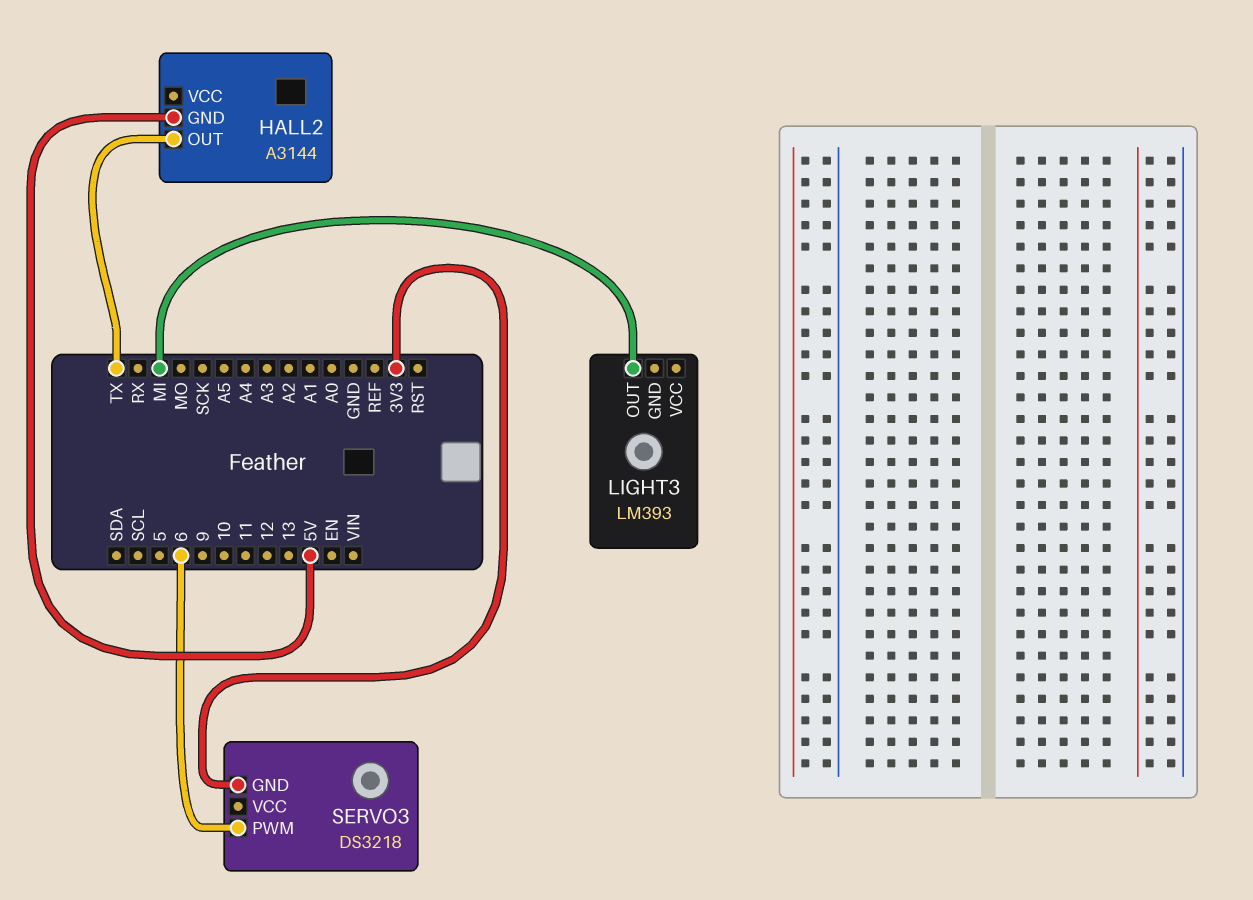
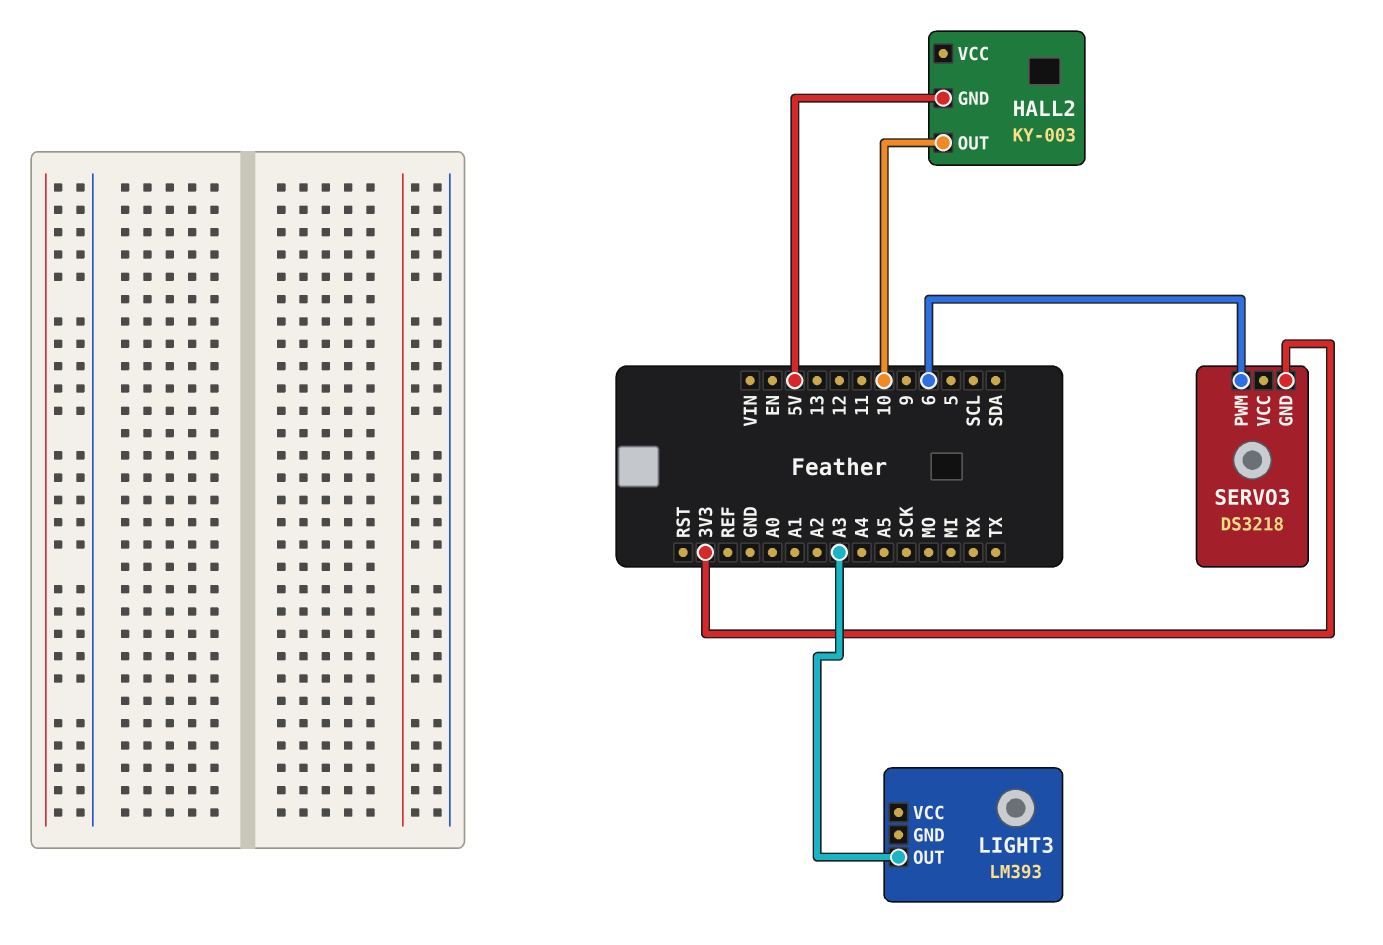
HALL2: A3144 -> KY-003
HALL2 pin OUT: TX -> 10
LIGHT3 pin OUT: MI -> A3

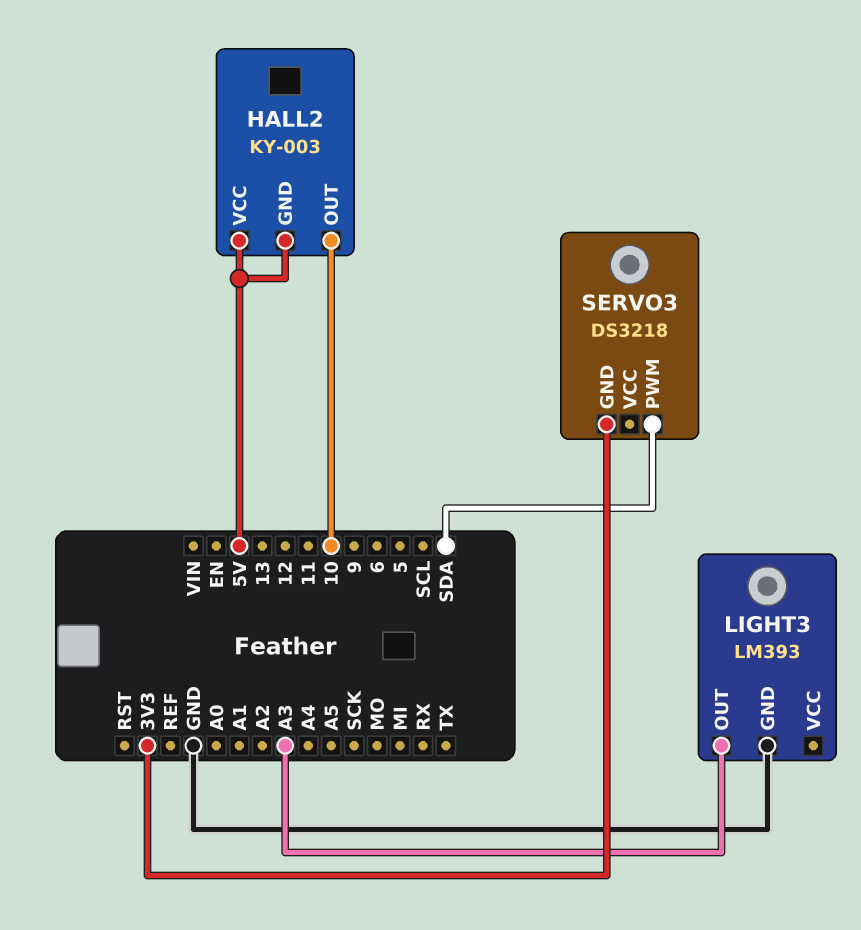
HALL2 pin VCC: none -> 5V
LIGHT3 pin GND: none -> GND
SERVO3 pin PWM: 6 -> SDA

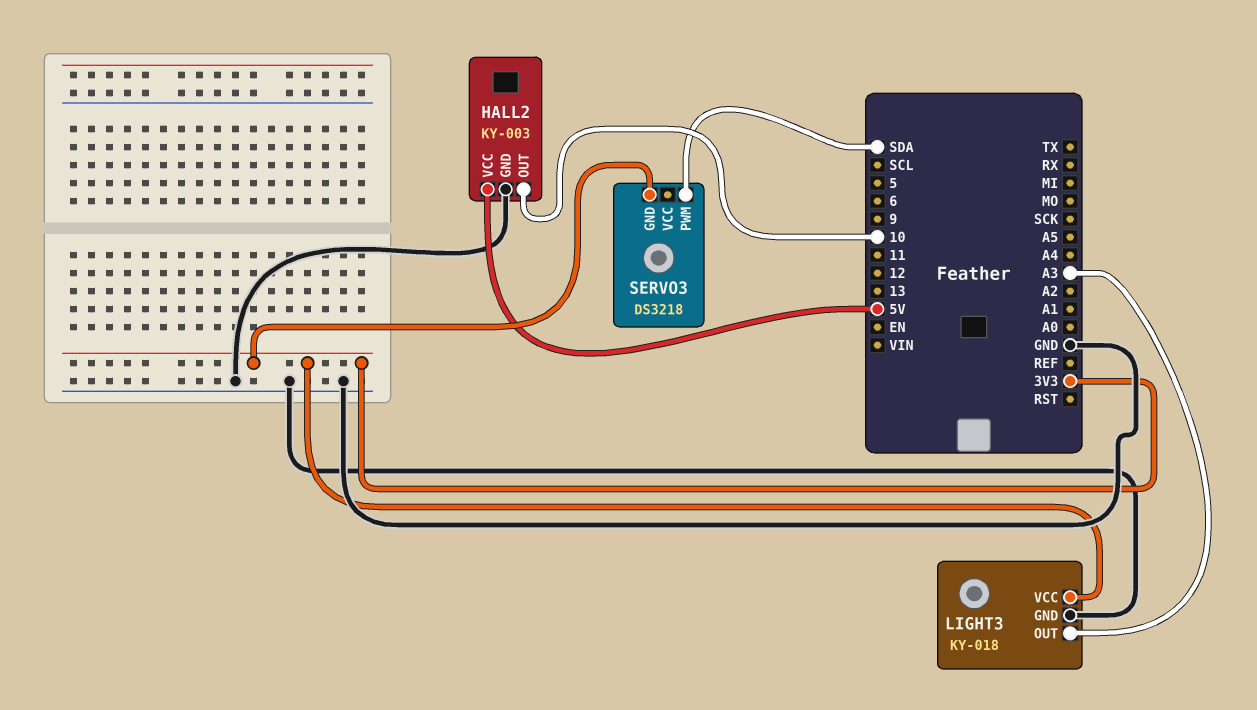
HALL2 pin GND: 5V -> GND
LIGHT3: LM393 -> KY-018
LIGHT3 pin VCC: none -> 3V3

